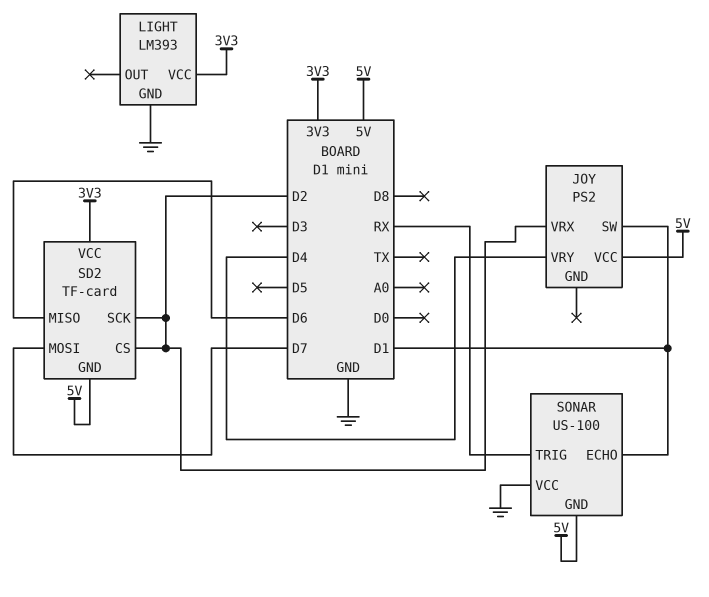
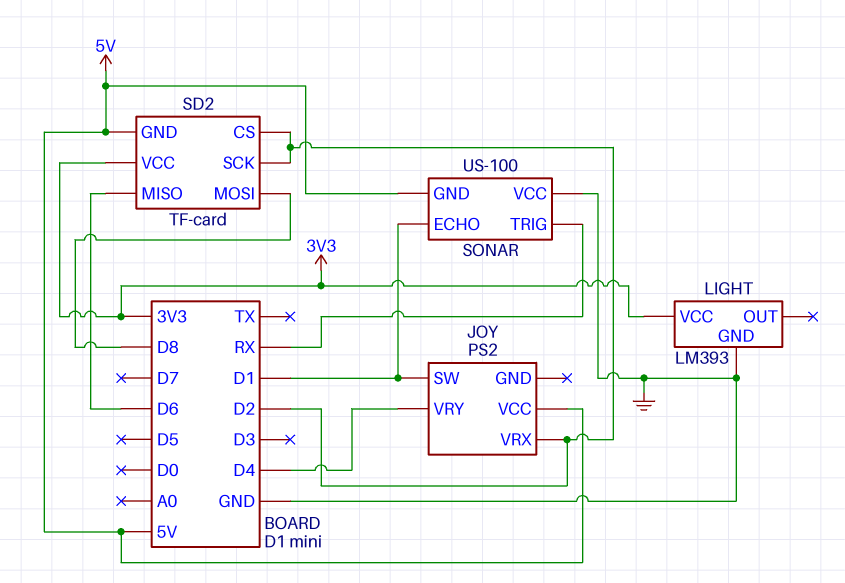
SD2 pin MOSI: D7 -> D8

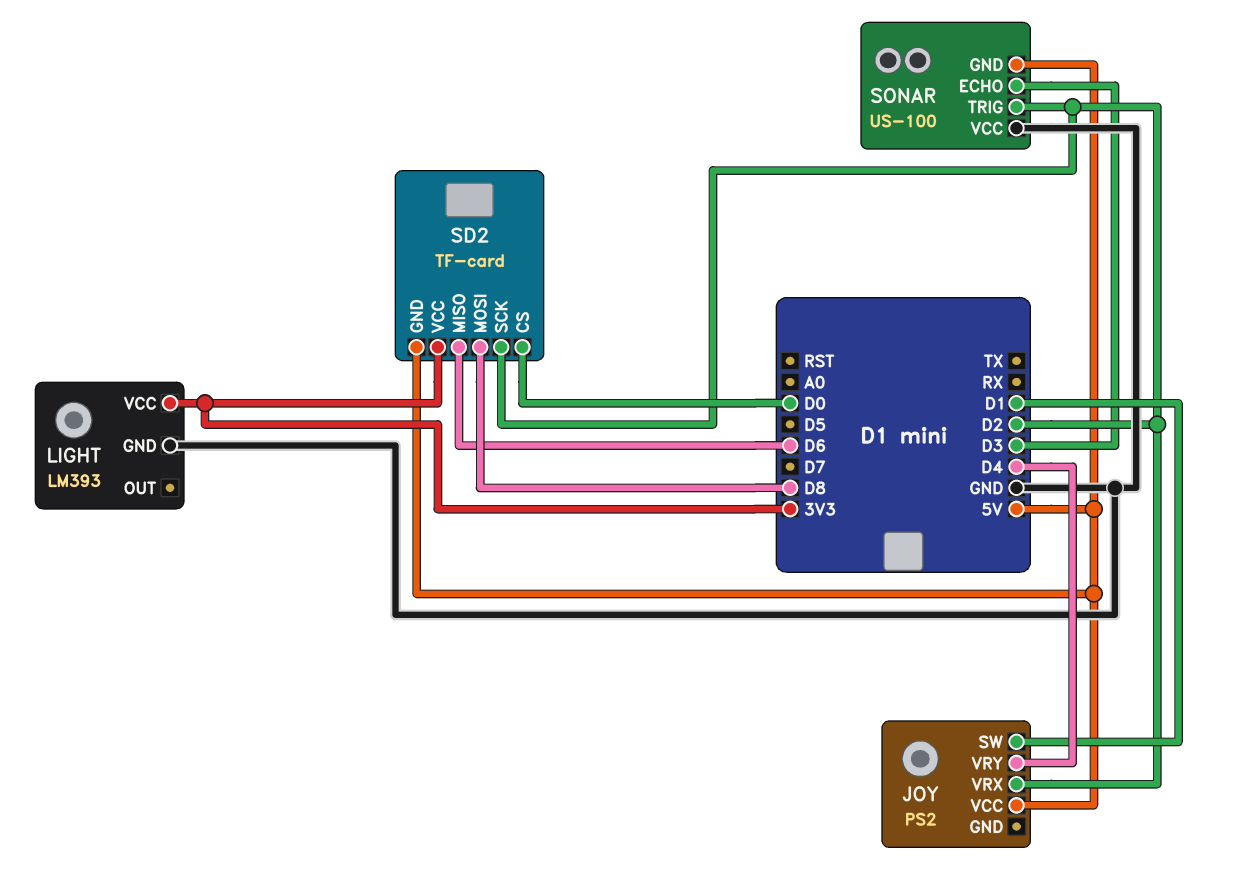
SD2 pin CS: D2 -> D0
SONAR pin ECHO: D1 -> D3
SONAR pin TRIG: RX -> D2

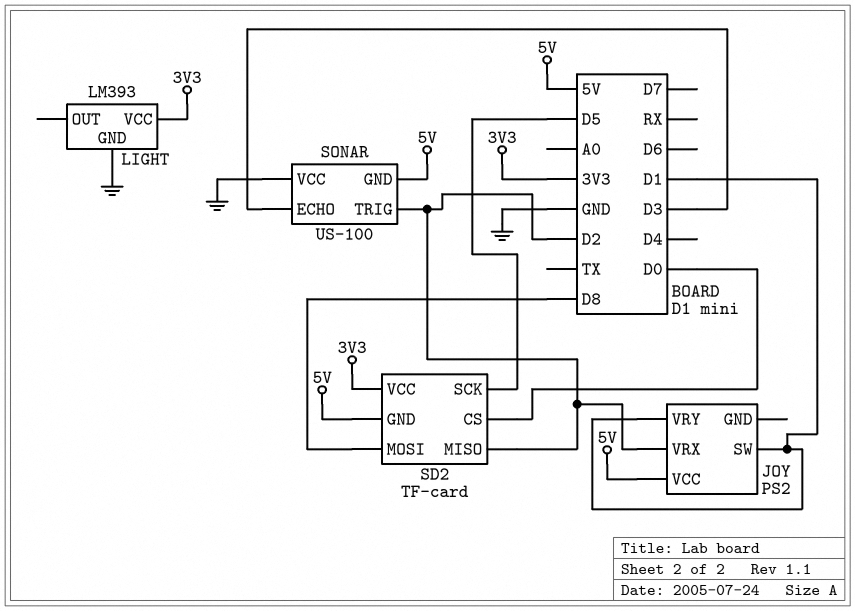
JOY pin VRY: D4 -> D1
SD2 pin MISO: D6 -> D2
SD2 pin SCK: D2 -> D5

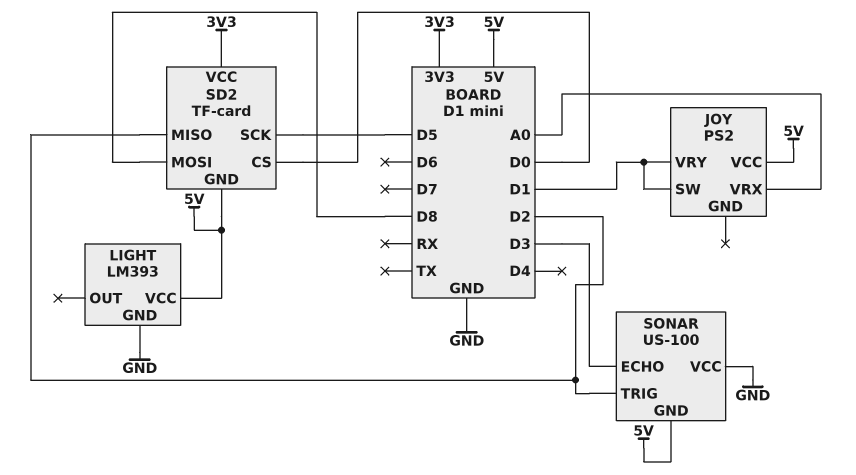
JOY pin VRX: D2 -> A0
LIGHT pin VCC: 3V3 -> 5V

